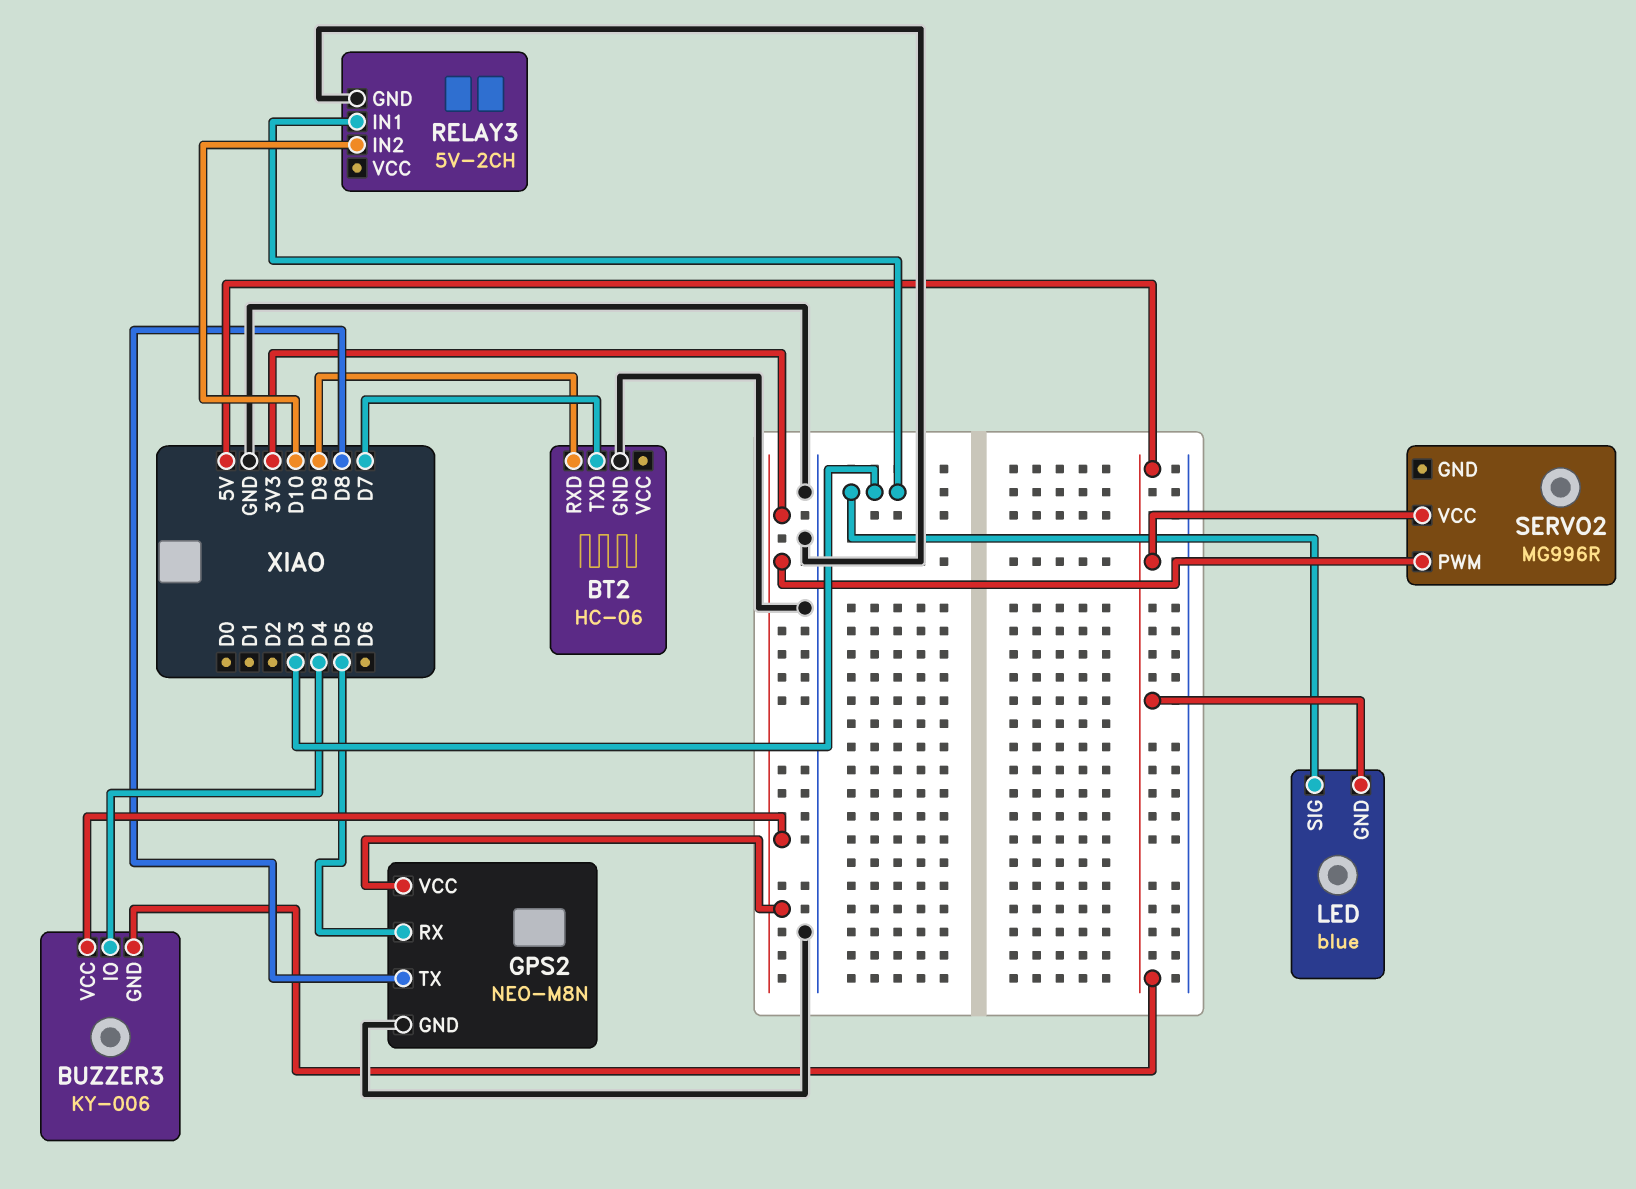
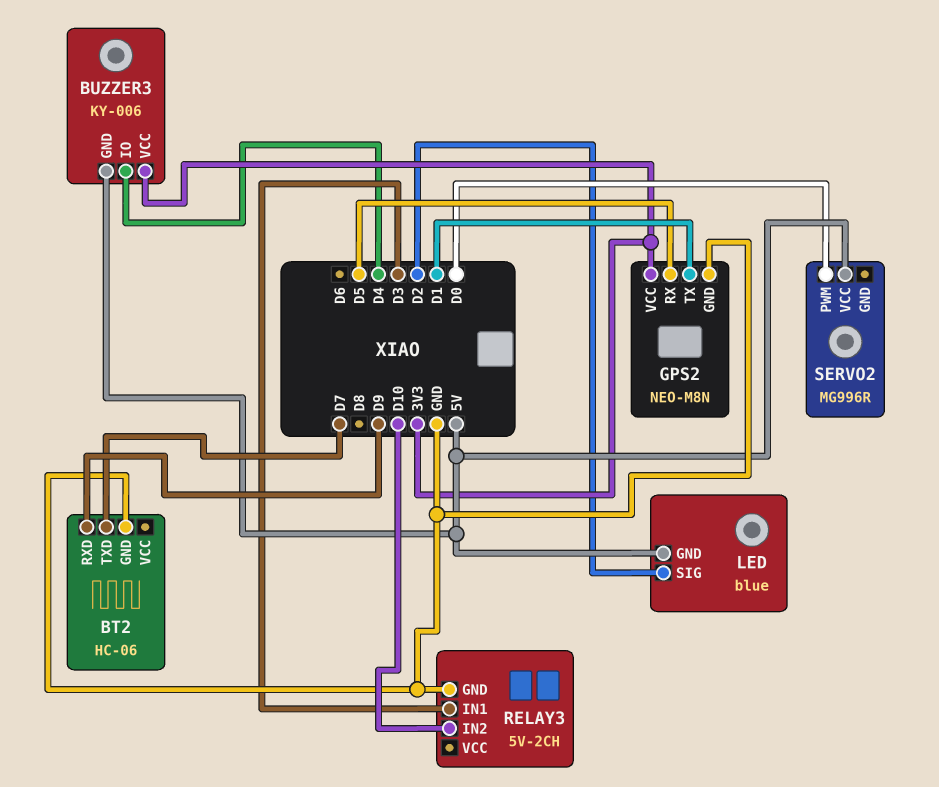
GPS2 pin TX: D8 -> D1
LED pin SIG: D3 -> D2
SERVO2 pin PWM: 3V3 -> D0

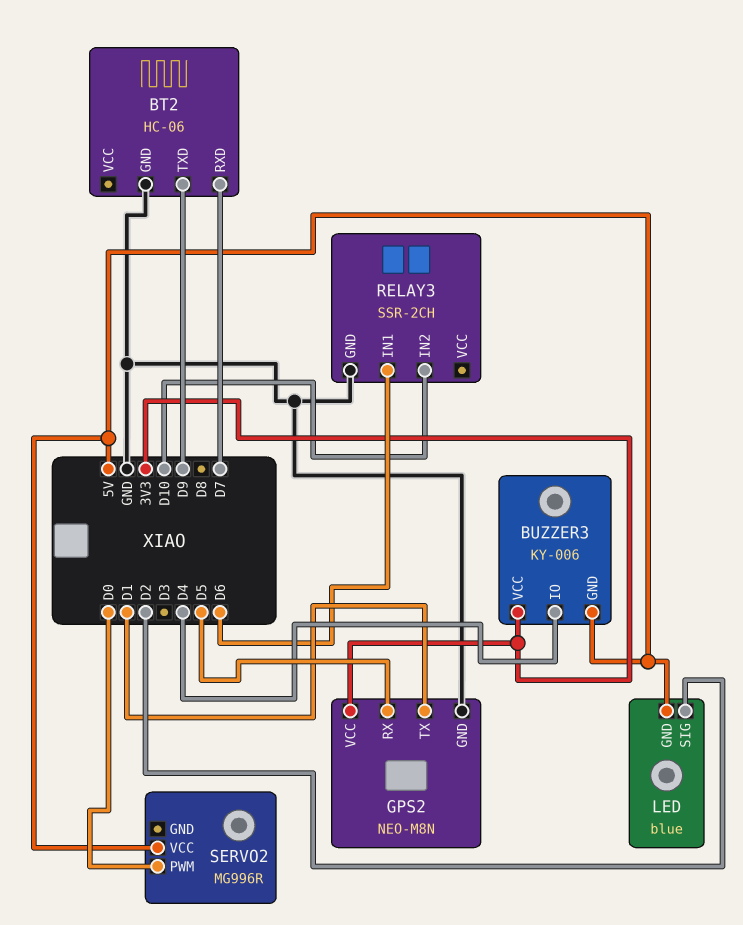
BT2 pin RXD: D9 -> D7
BT2 pin TXD: D7 -> D9
RELAY3: 5V-2CH -> SSR-2CH
RELAY3 pin IN1: D3 -> D6

